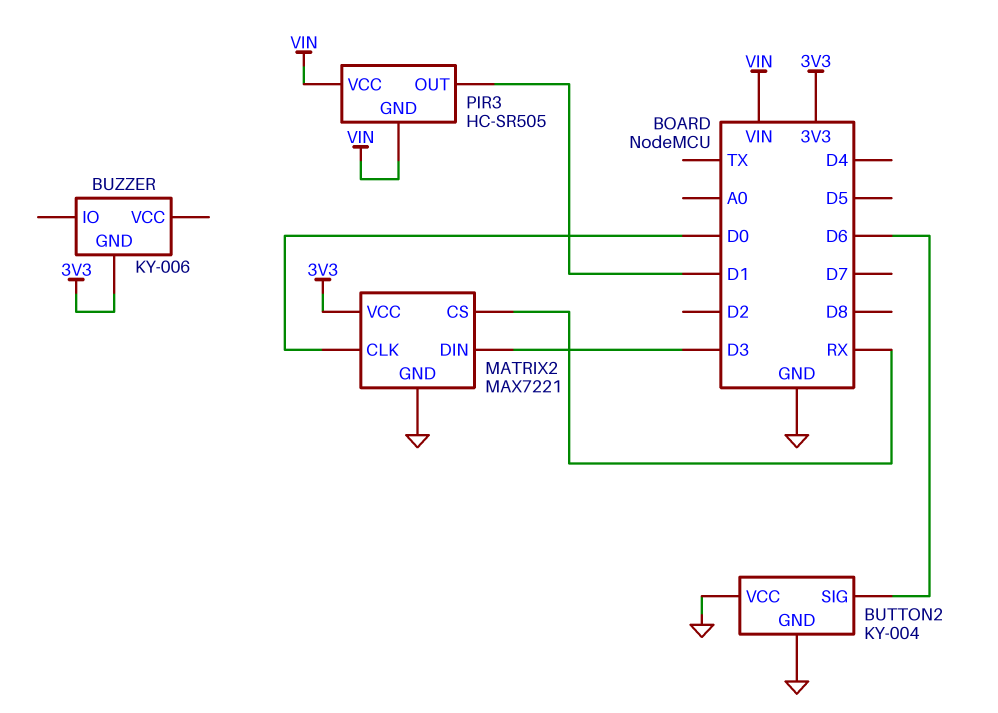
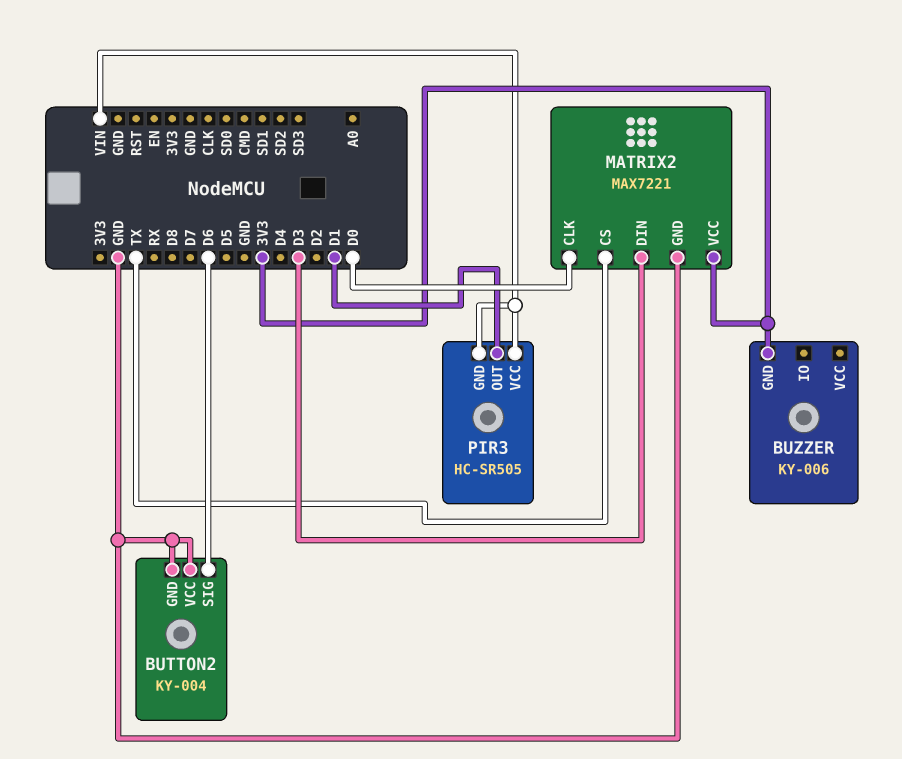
MATRIX2 pin CS: RX -> TX

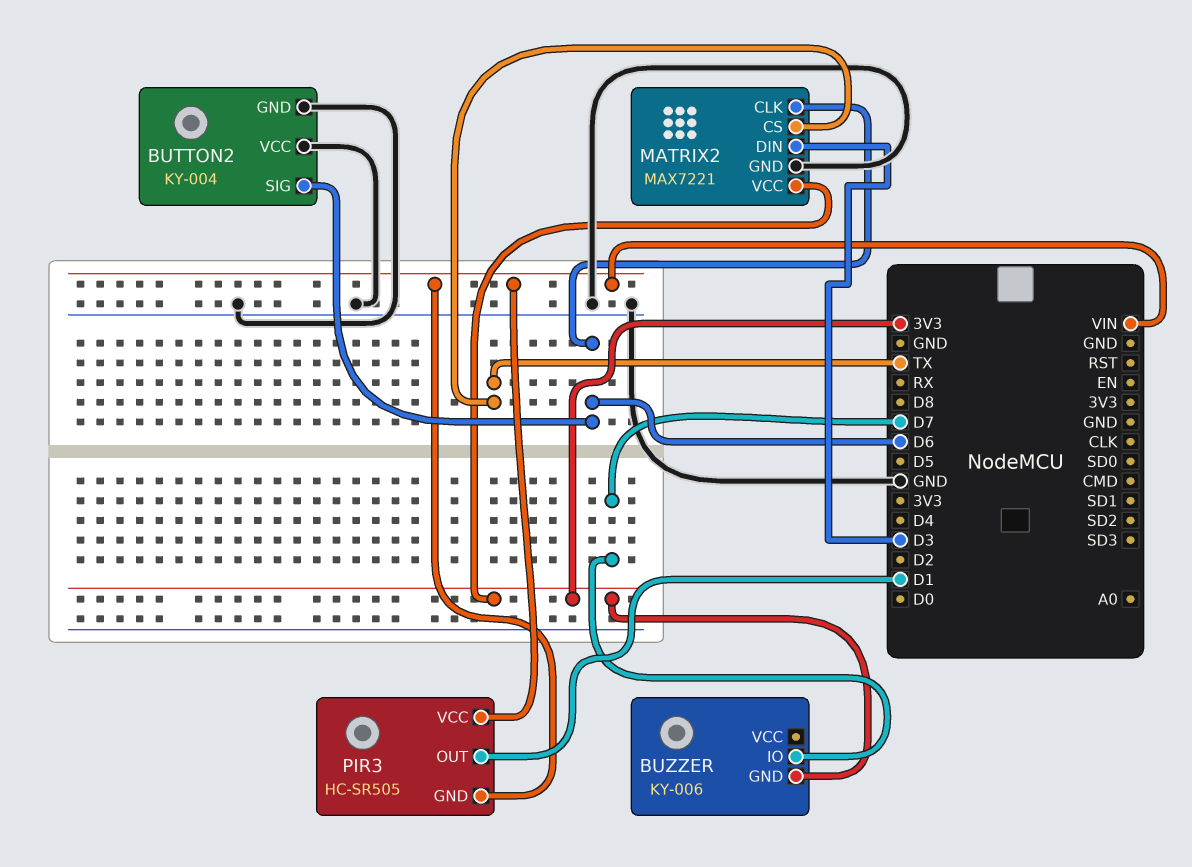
BUZZER pin IO: none -> D7
MATRIX2 pin CLK: D0 -> D6

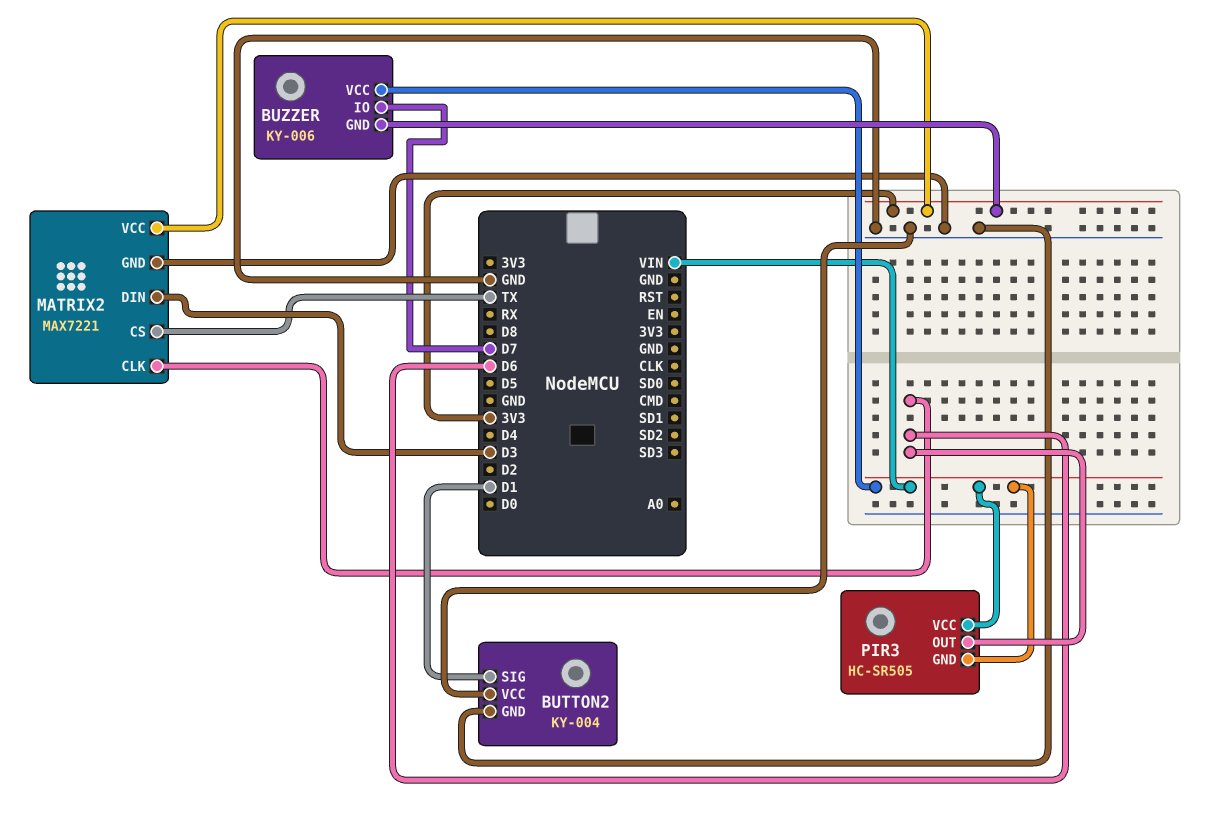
BUTTON2 pin SIG: D6 -> D1
BUZZER pin VCC: none -> VIN
PIR3 pin OUT: D1 -> D6

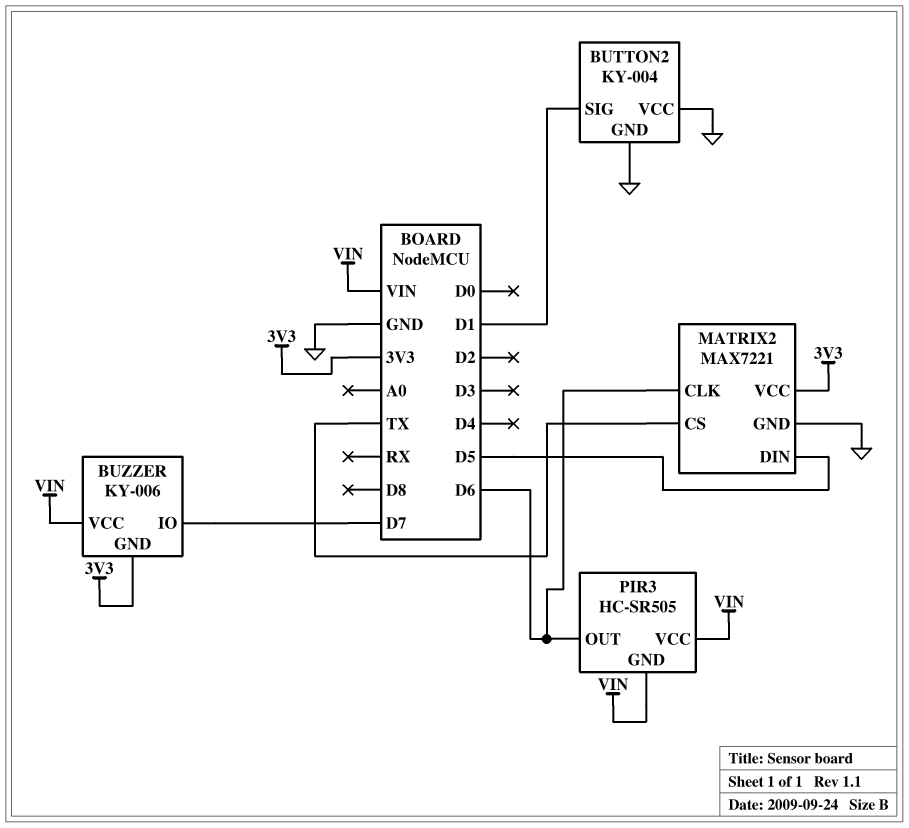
MATRIX2 pin DIN: D3 -> D5

